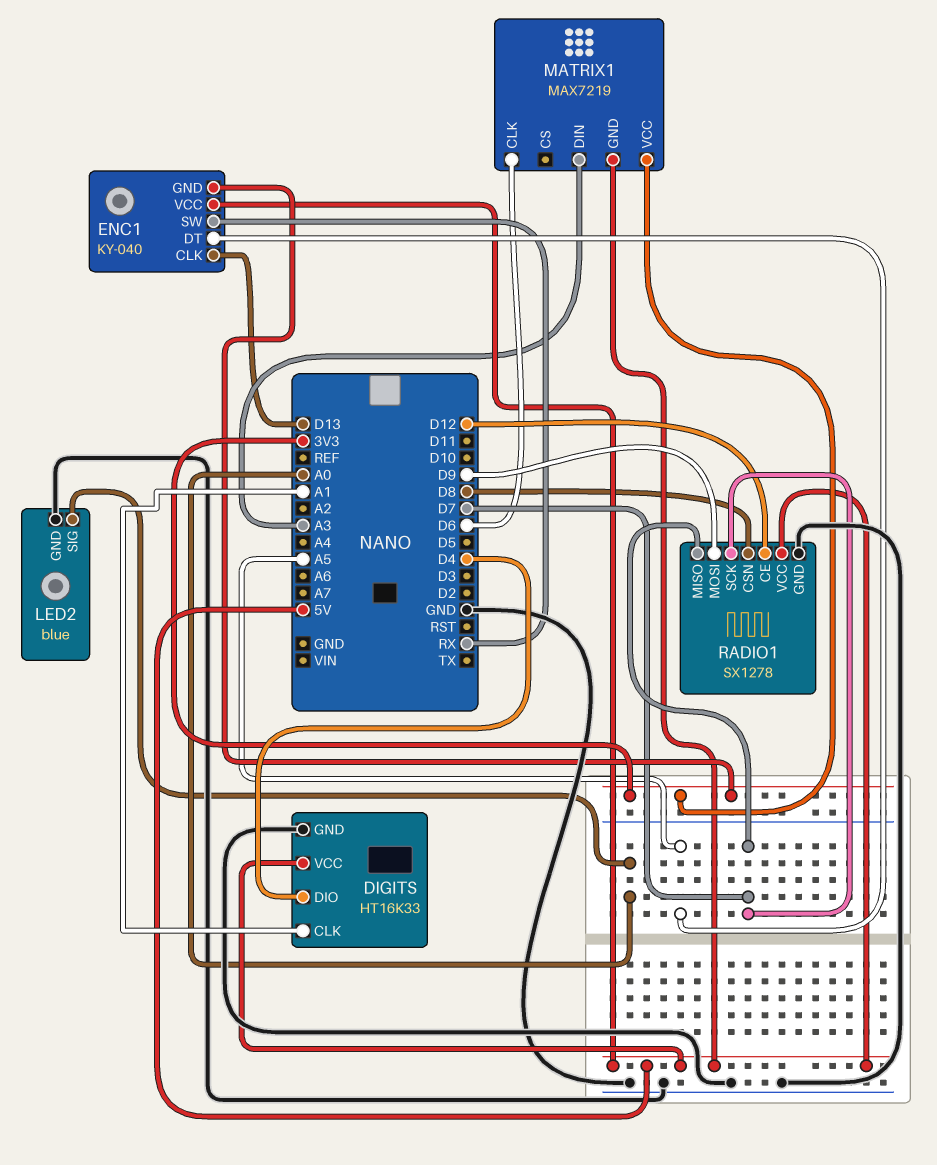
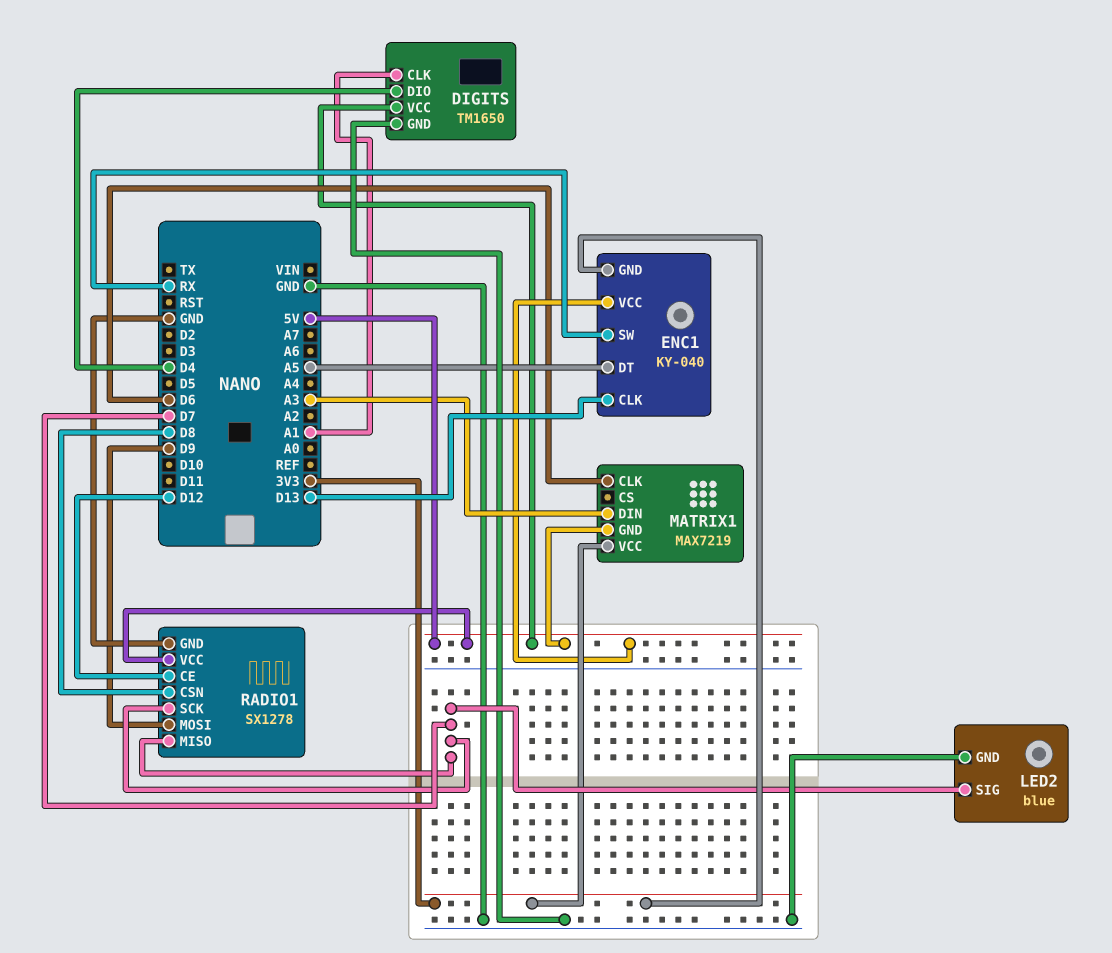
DIGITS: HT16K33 -> TM1650
LED2 pin SIG: A0 -> D7

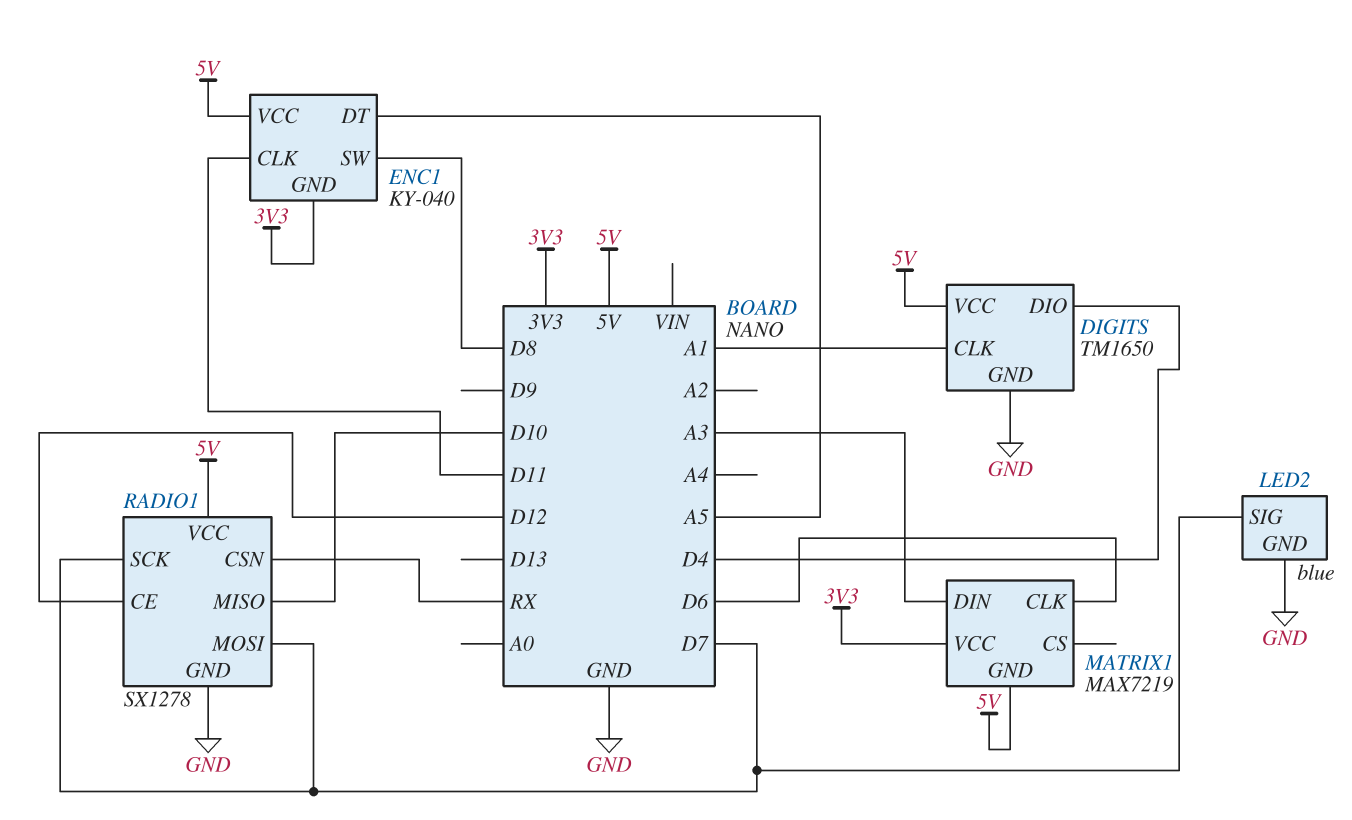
ENC1 pin CLK: D13 -> D11
ENC1 pin SW: RX -> D8
RADIO1 pin CSN: D8 -> RX
RADIO1 pin MISO: D7 -> D10
RADIO1 pin MOSI: D9 -> D7

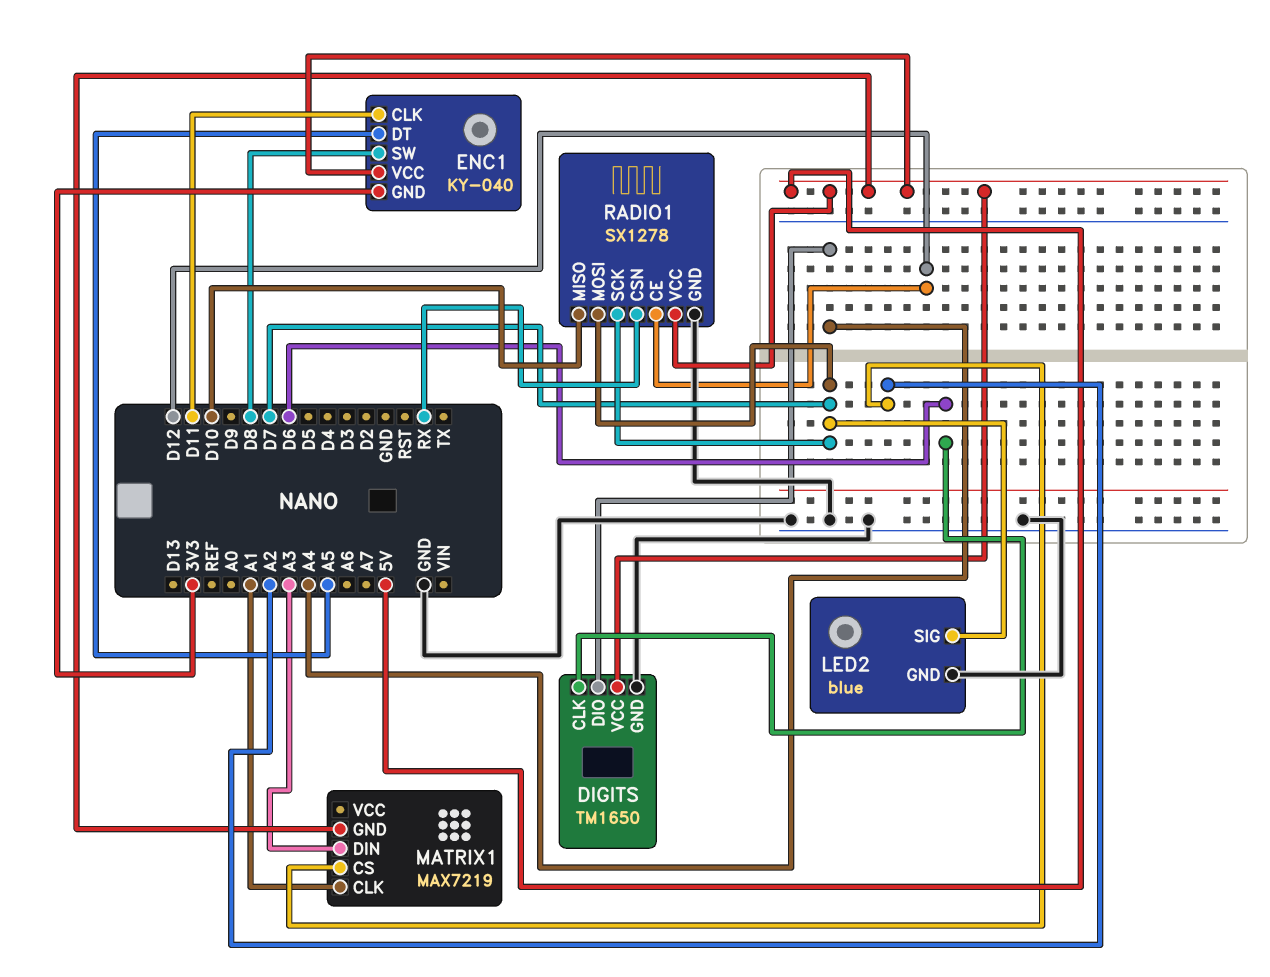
DIGITS pin CLK: A1 -> D6
DIGITS pin DIO: D4 -> A4
MATRIX1 pin CLK: D6 -> A1
MATRIX1 pin CS: none -> A2
MATRIX1 pin VCC: 3V3 -> none

